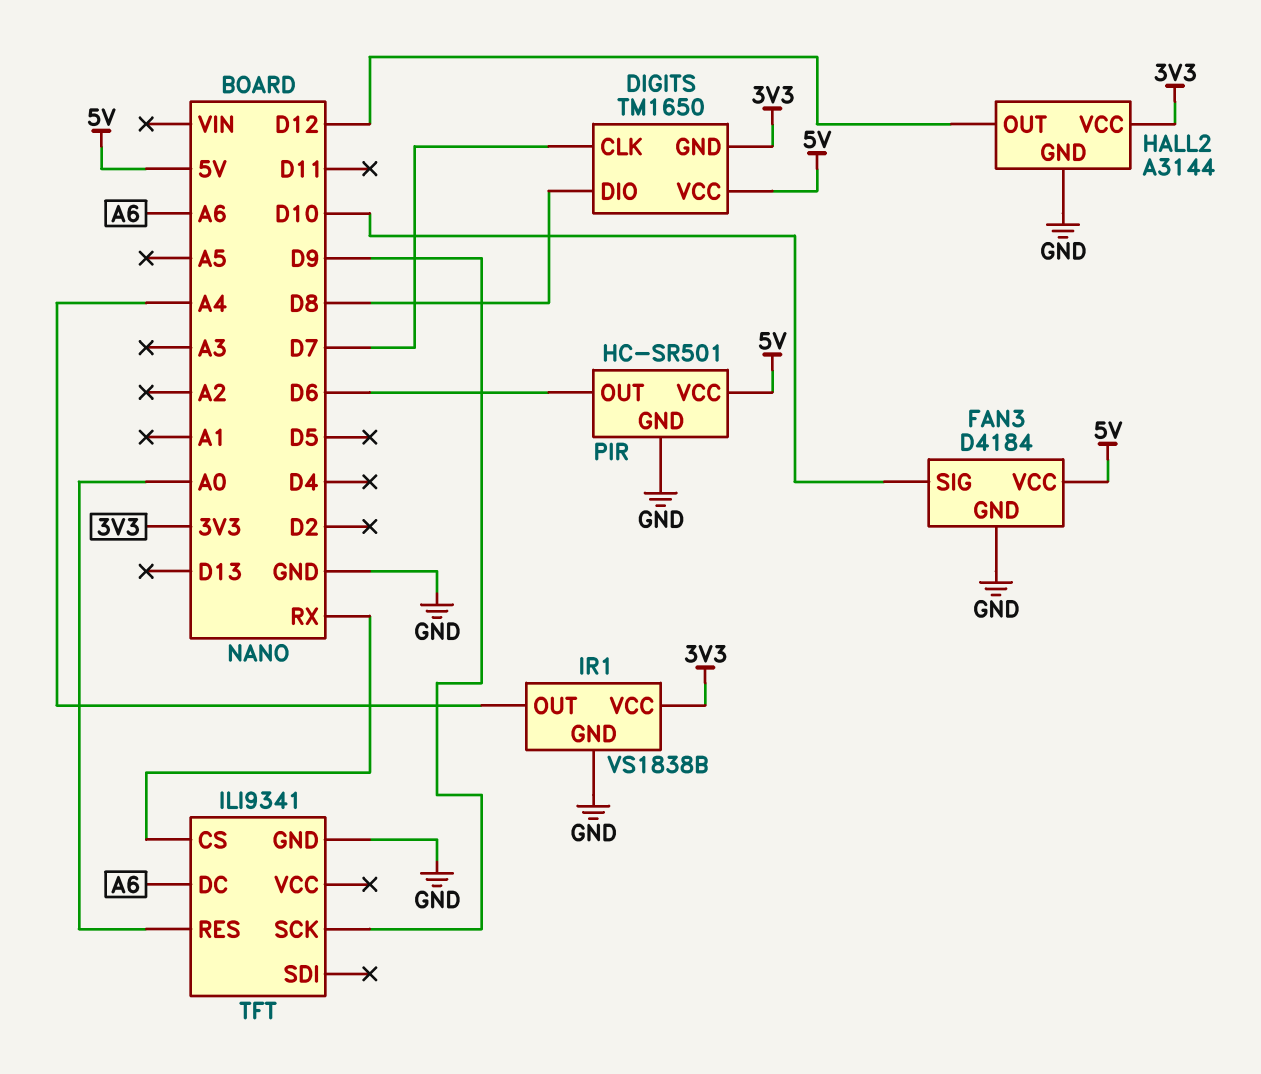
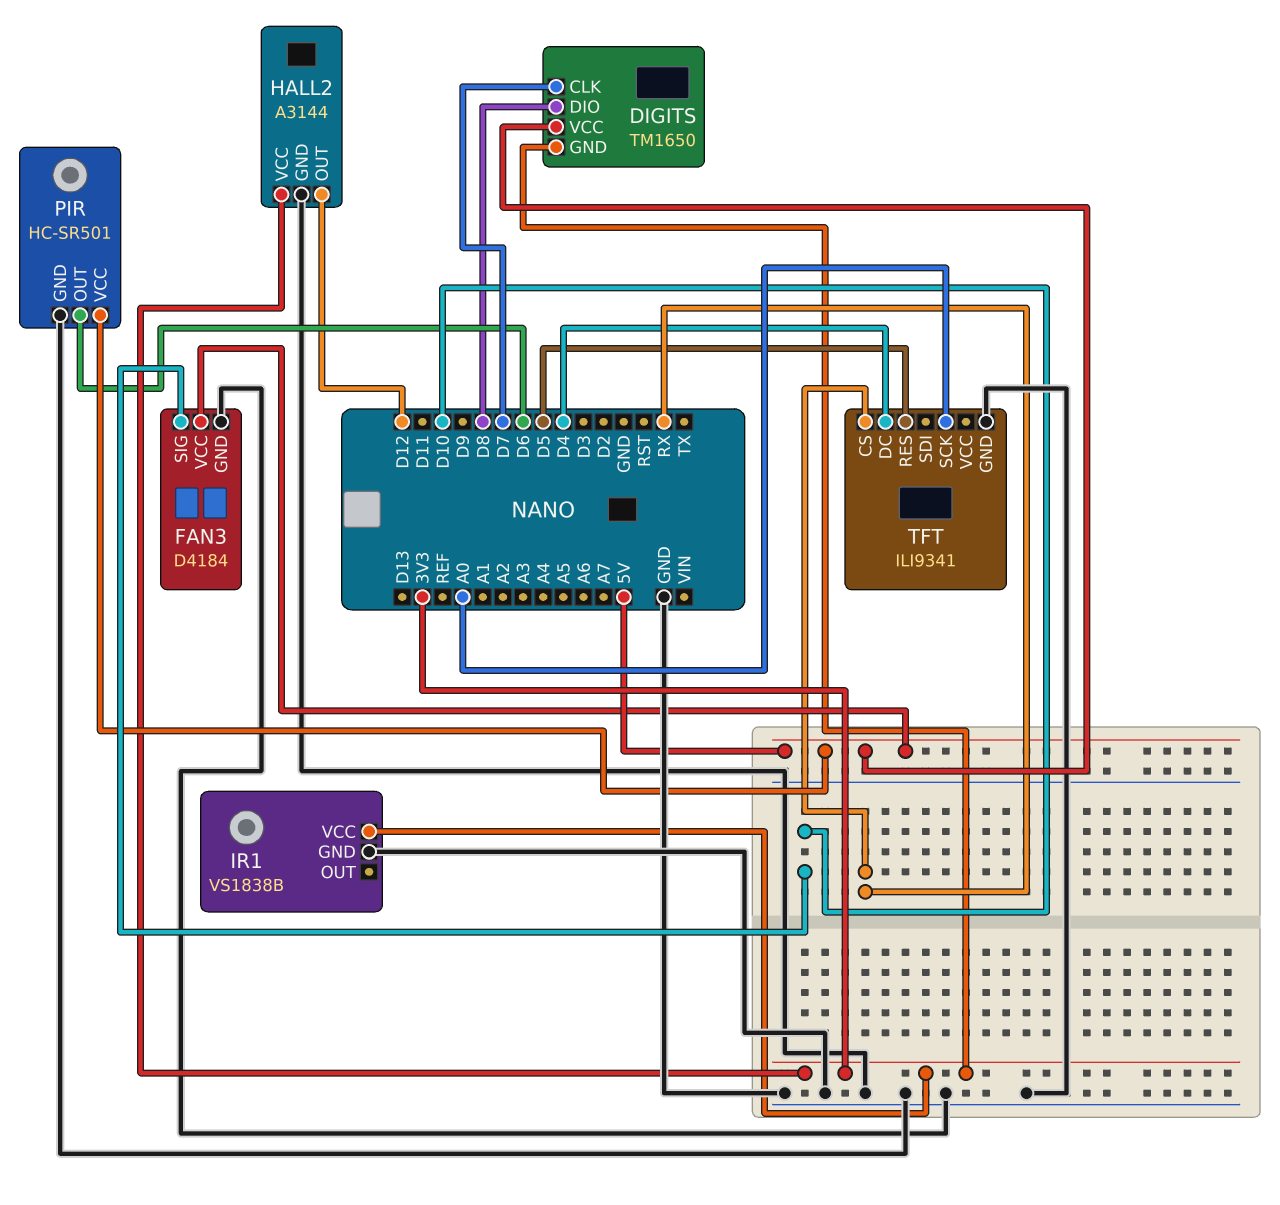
IR1 pin OUT: A4 -> none
TFT pin DC: A6 -> D4
TFT pin RES: A0 -> D5
TFT pin SCK: D9 -> A0

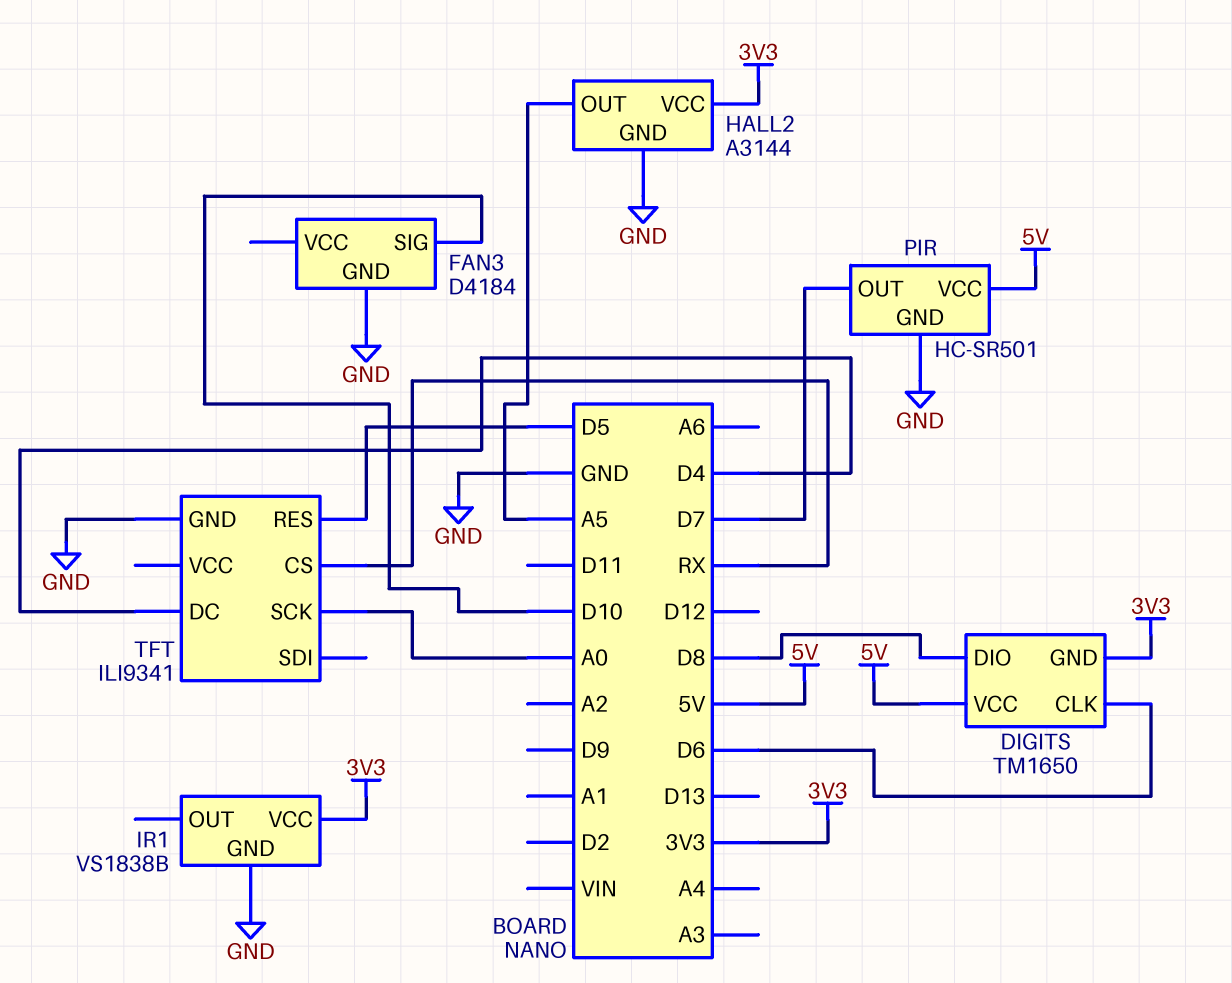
DIGITS pin CLK: D7 -> D6
FAN3 pin VCC: 5V -> none
HALL2 pin OUT: D12 -> A5
PIR pin OUT: D6 -> D7

